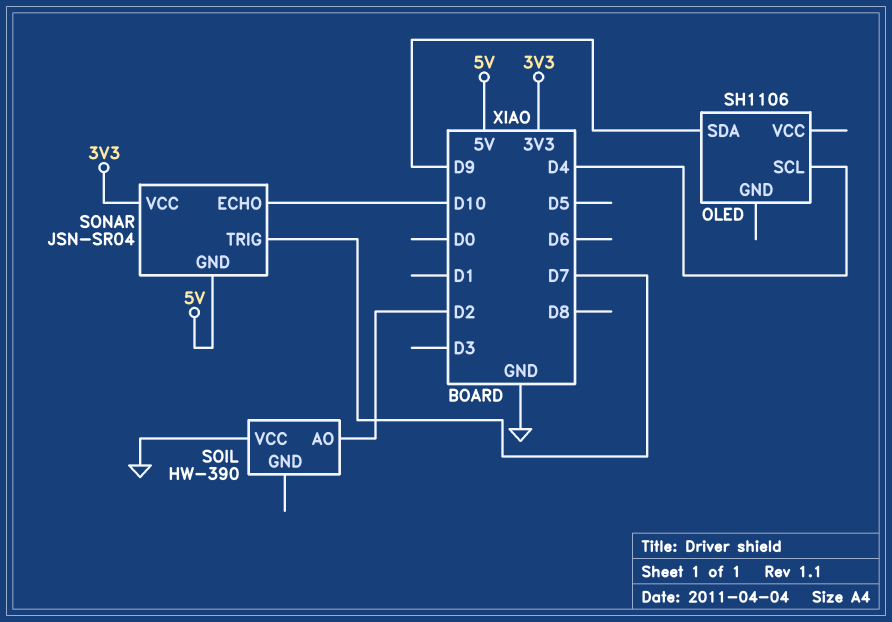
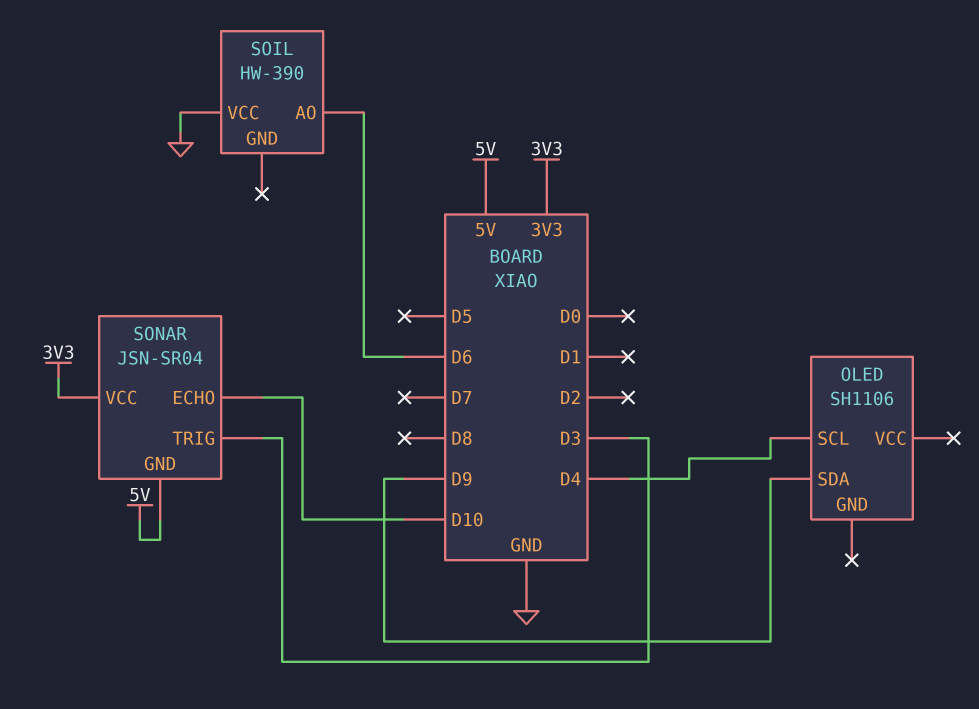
SOIL pin AO: D2 -> D6
SONAR pin TRIG: D7 -> D3

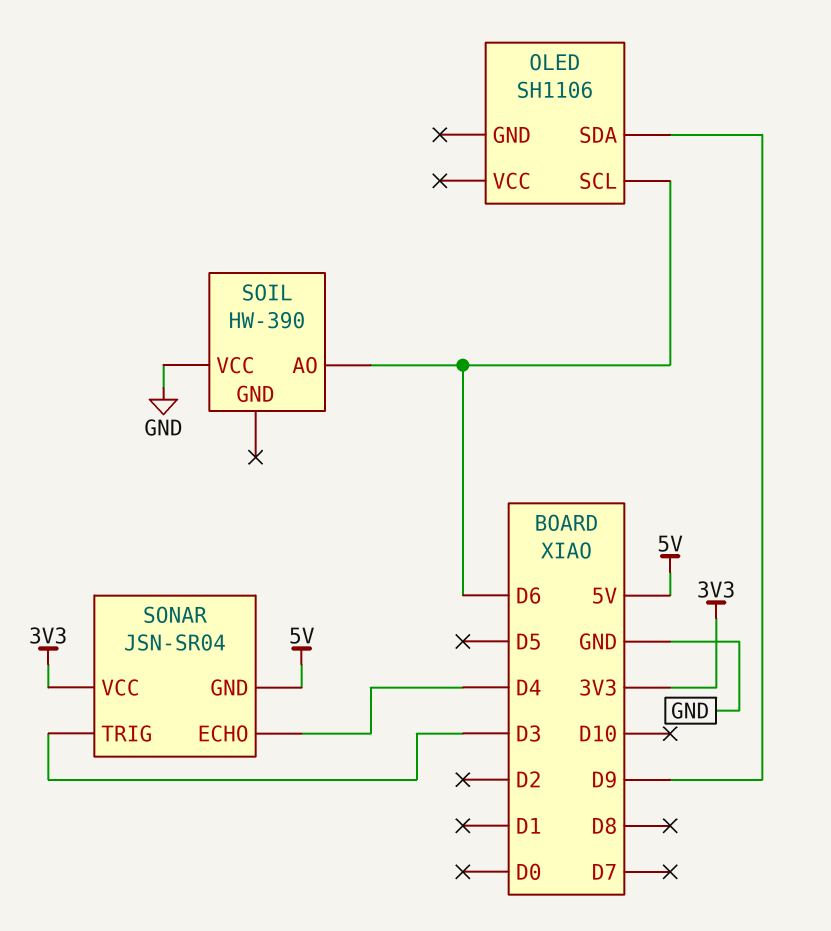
OLED pin SCL: D4 -> D6
SONAR pin ECHO: D10 -> D4

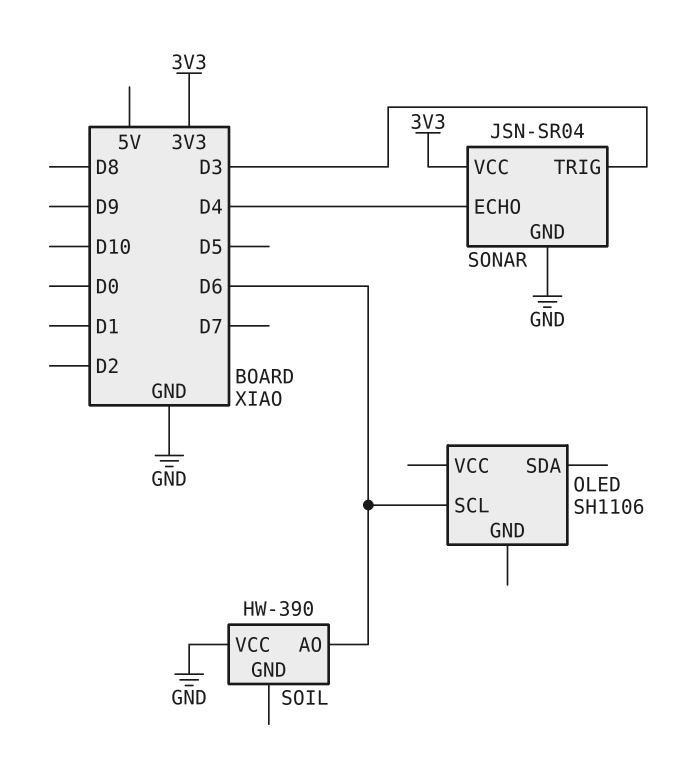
OLED pin SDA: D9 -> none
SONAR pin GND: 5V -> GND

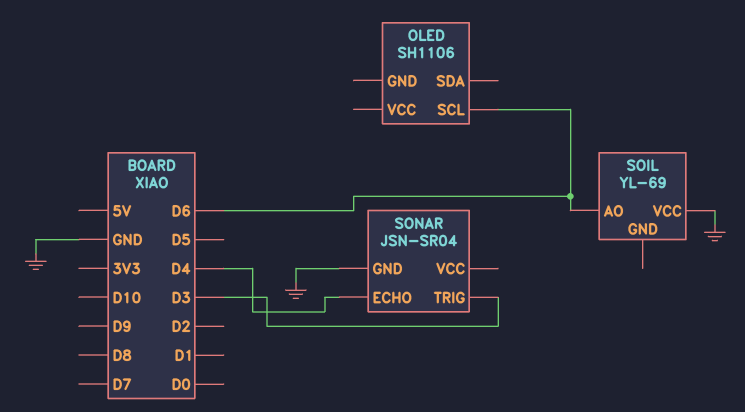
SOIL: HW-390 -> YL-69
SONAR pin VCC: 3V3 -> none

